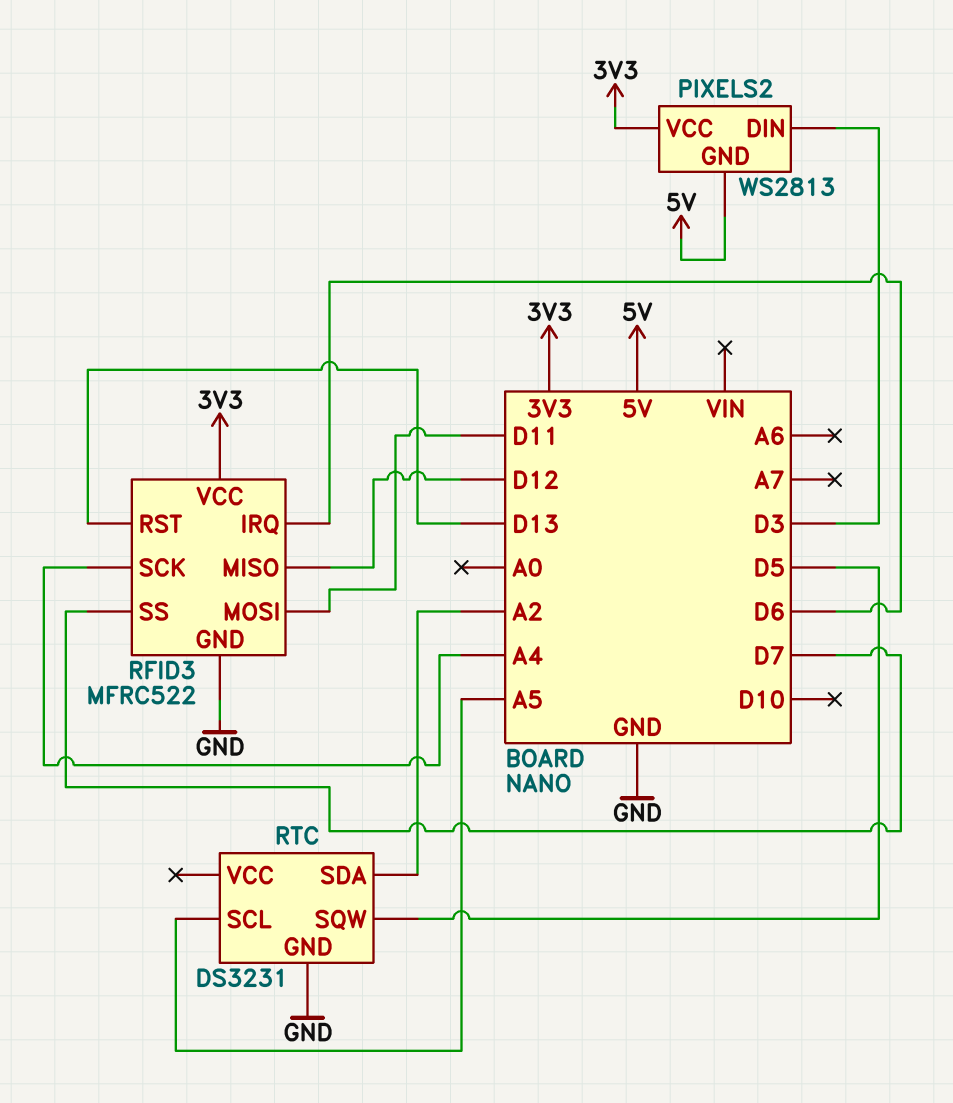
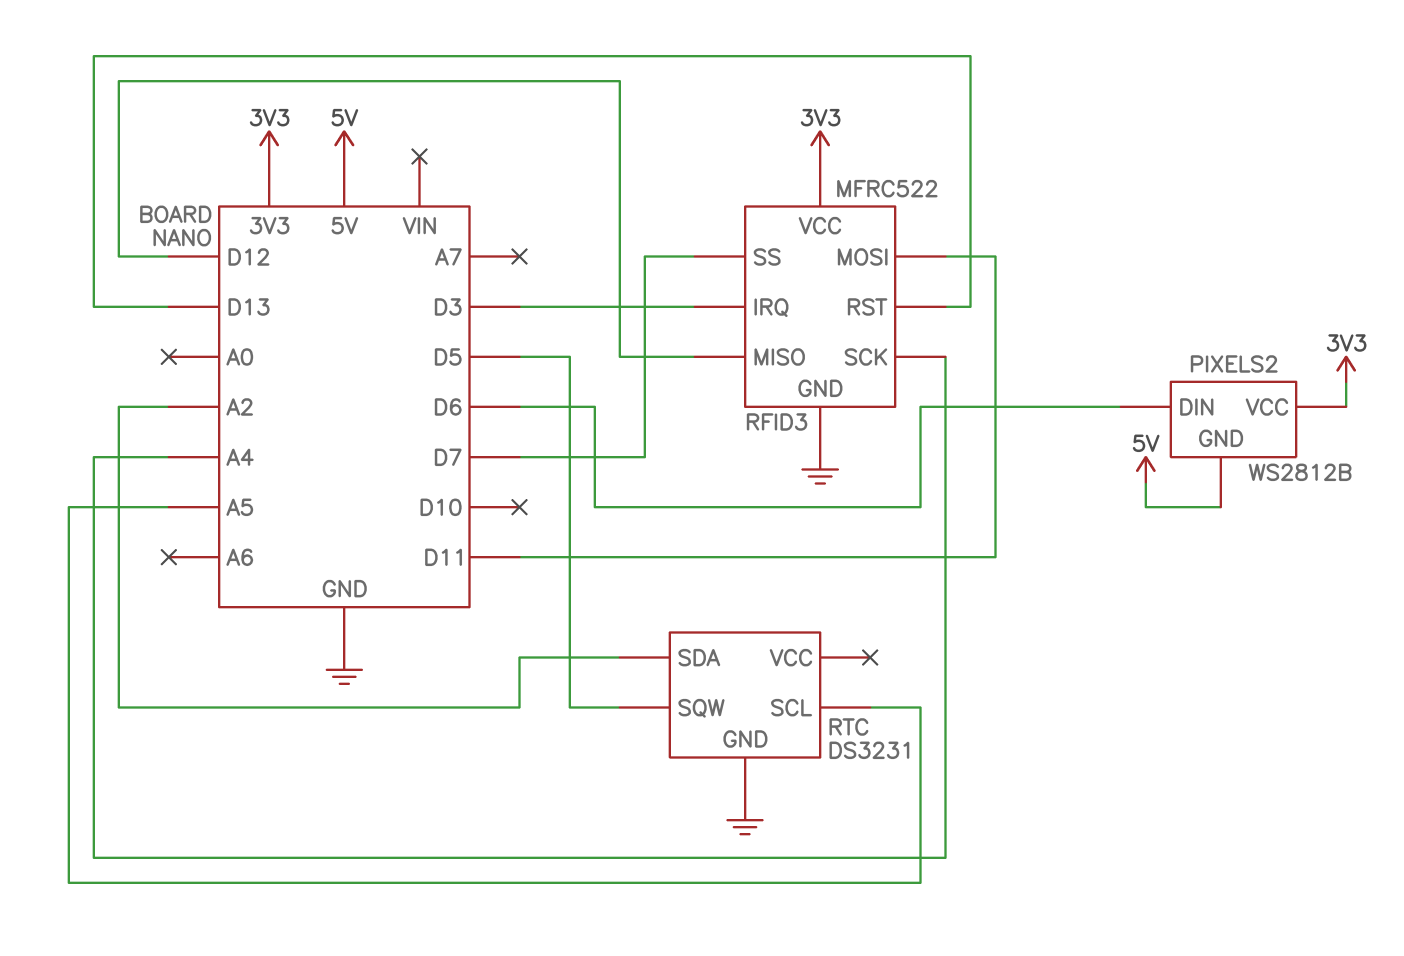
PIXELS2: WS2813 -> WS2812B
PIXELS2 pin DIN: D3 -> D6
RFID3 pin IRQ: D6 -> D3

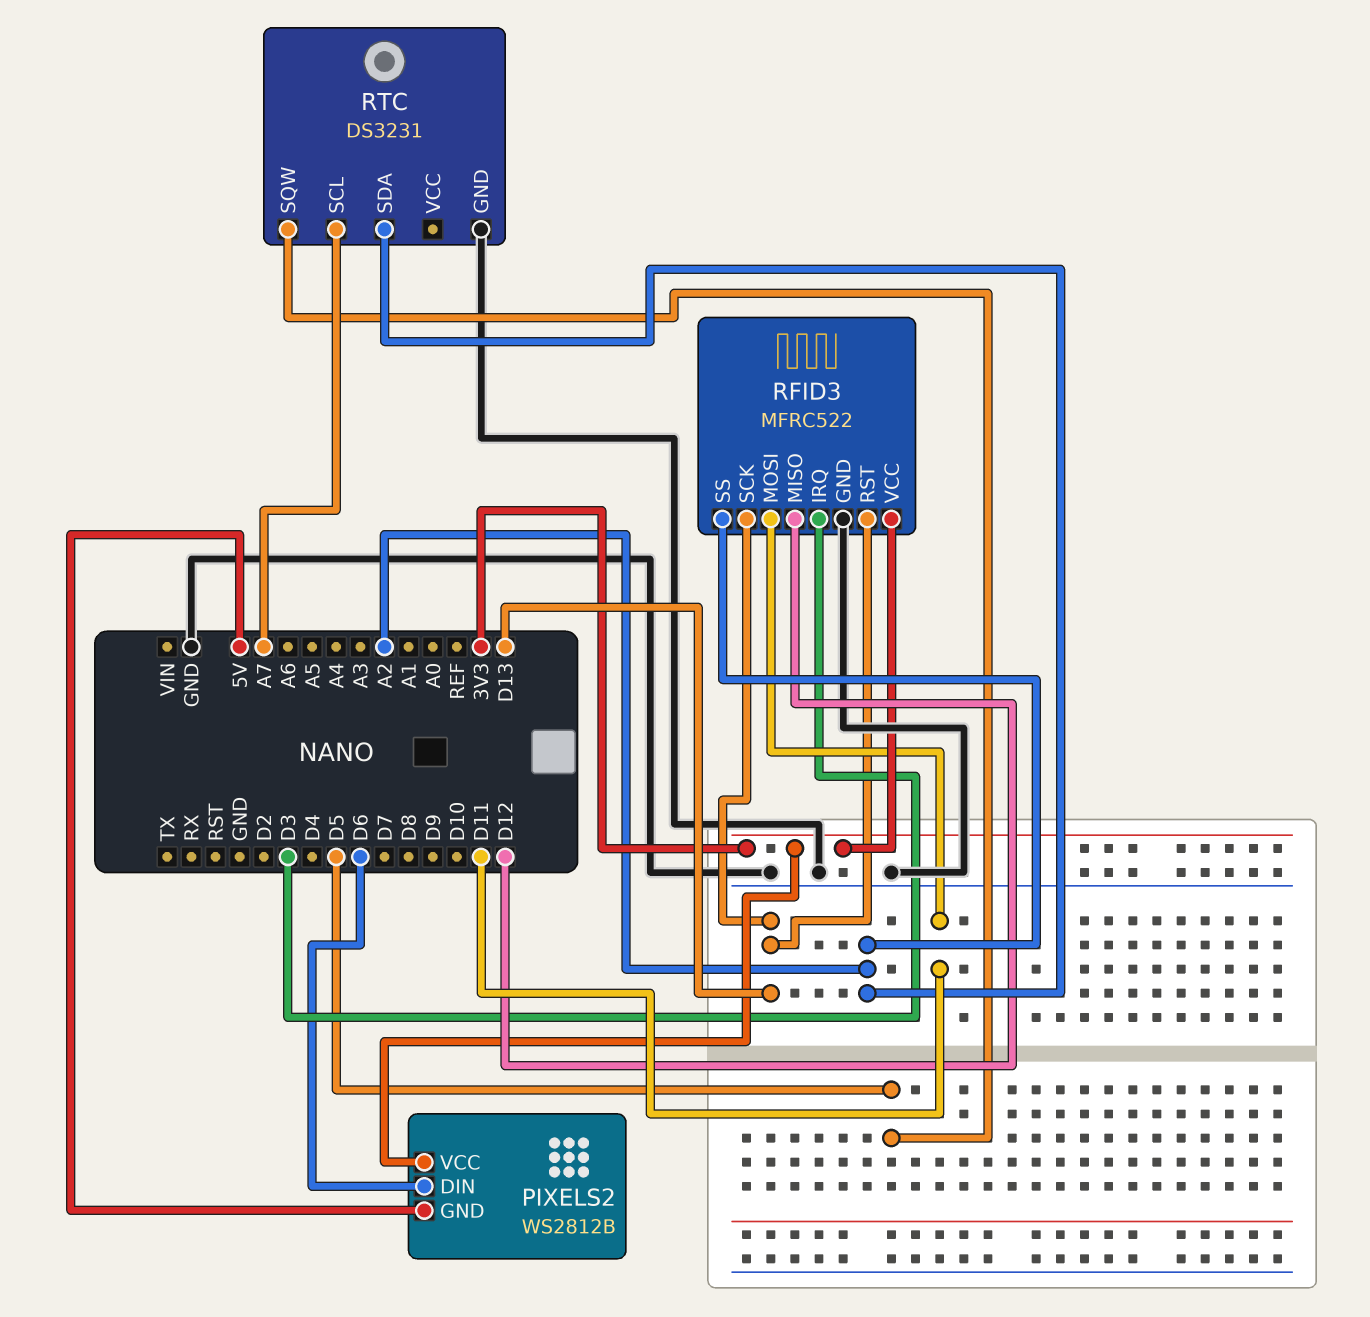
RFID3 pin SCK: A4 -> D13
RFID3 pin SS: D7 -> A2
RTC pin SCL: A5 -> A7

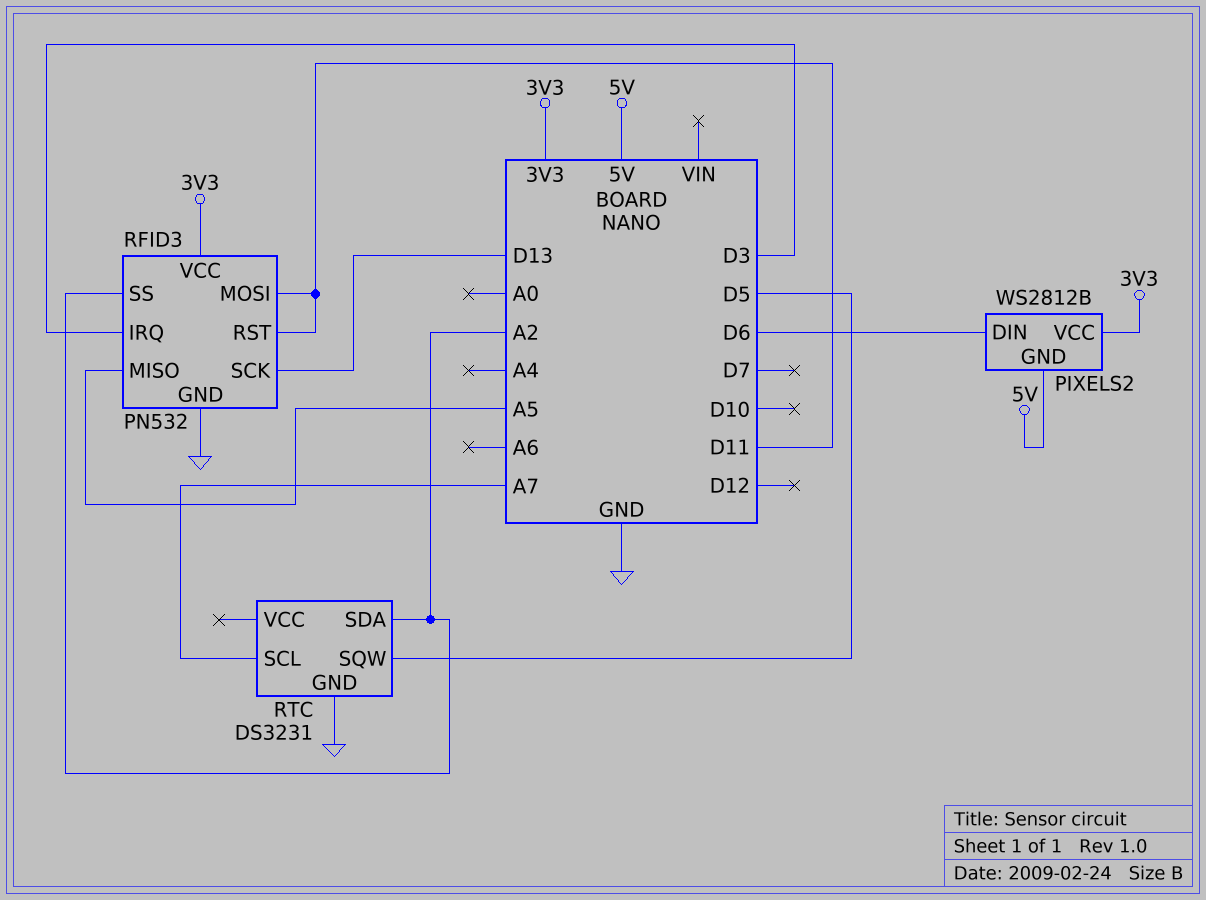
RFID3: MFRC522 -> PN532
RFID3 pin MISO: D12 -> A5
RFID3 pin RST: D13 -> D11

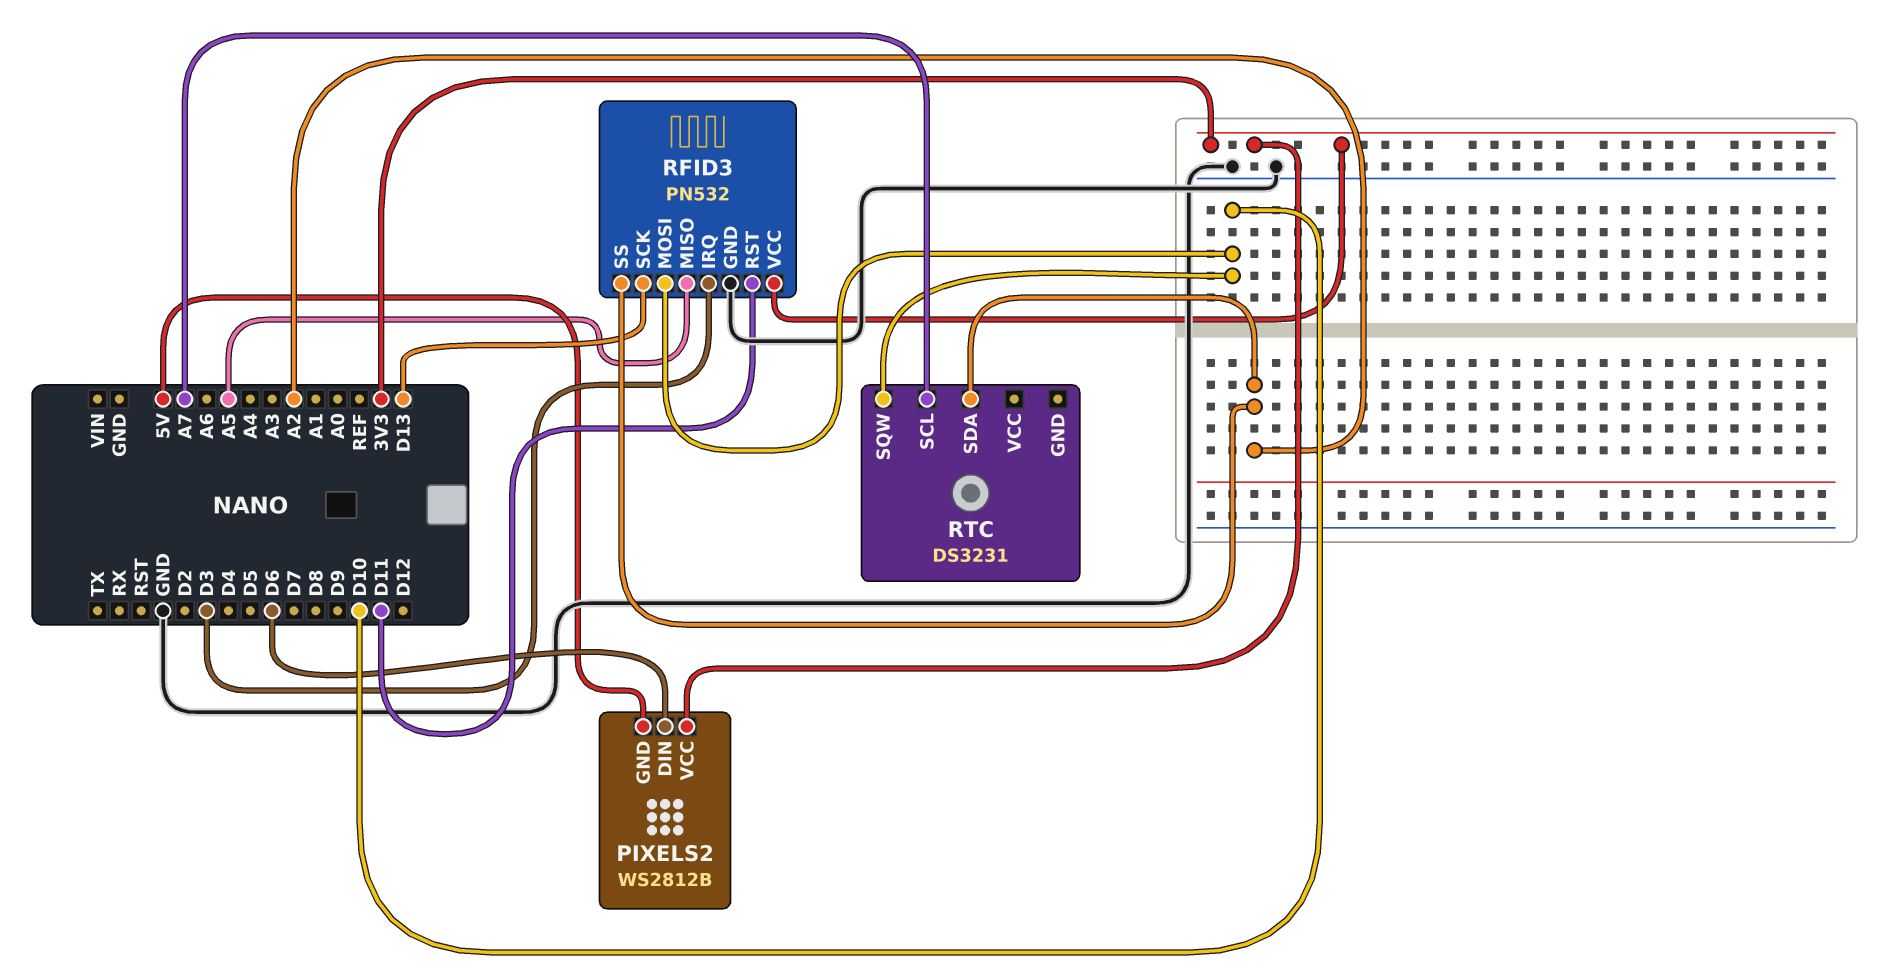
RFID3 pin MOSI: D11 -> D10
RTC pin GND: GND -> none
RTC pin SQW: D5 -> D10

